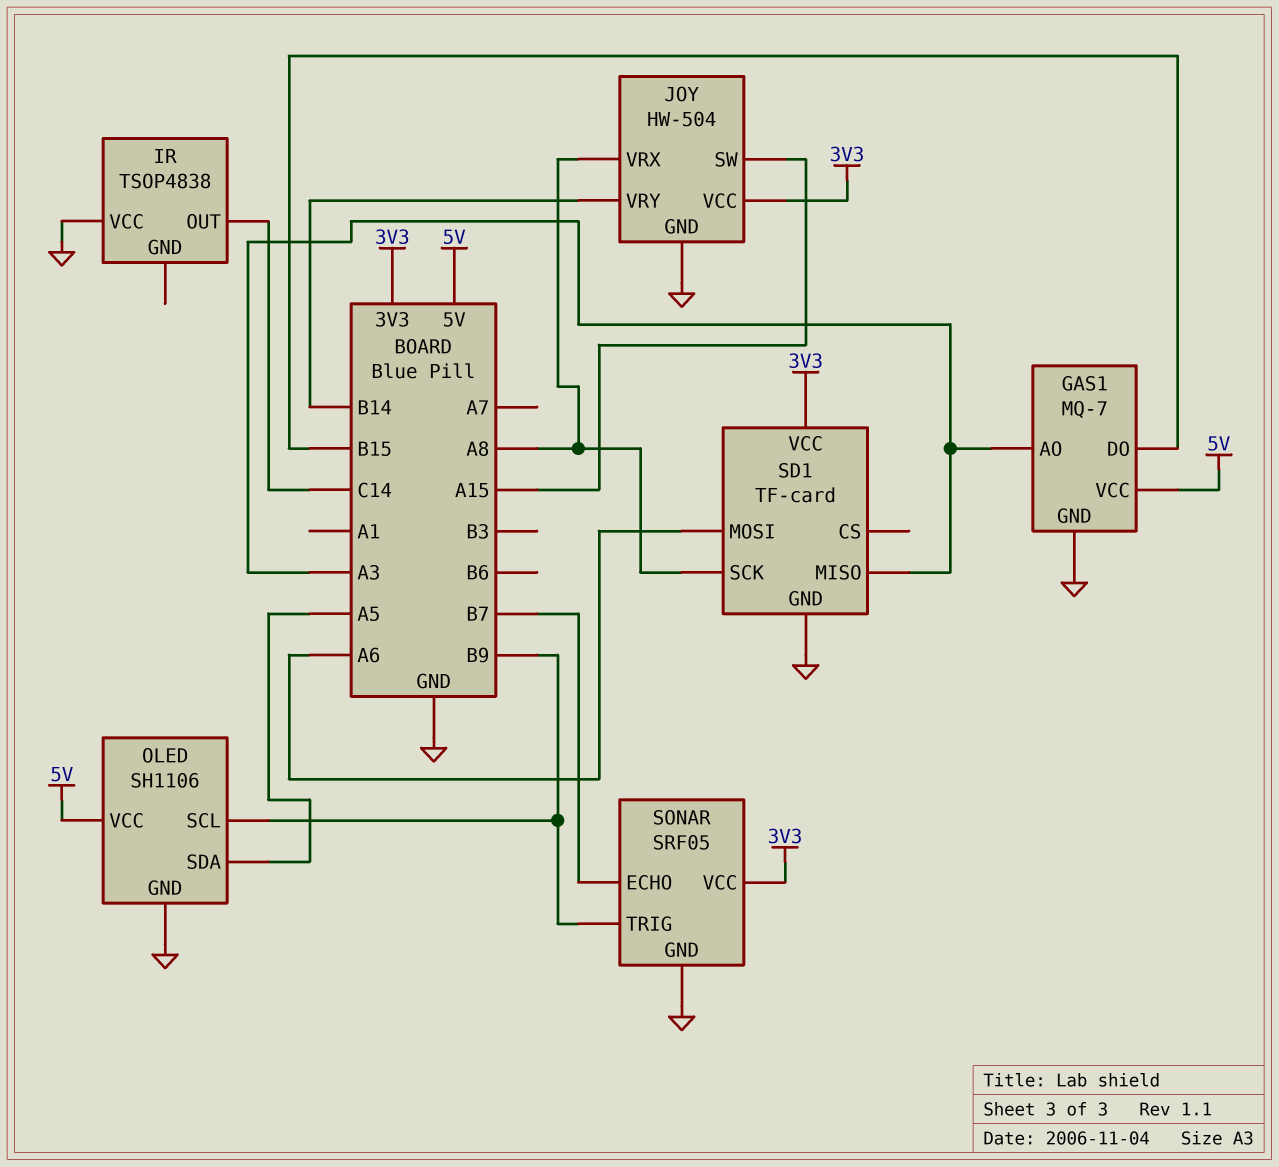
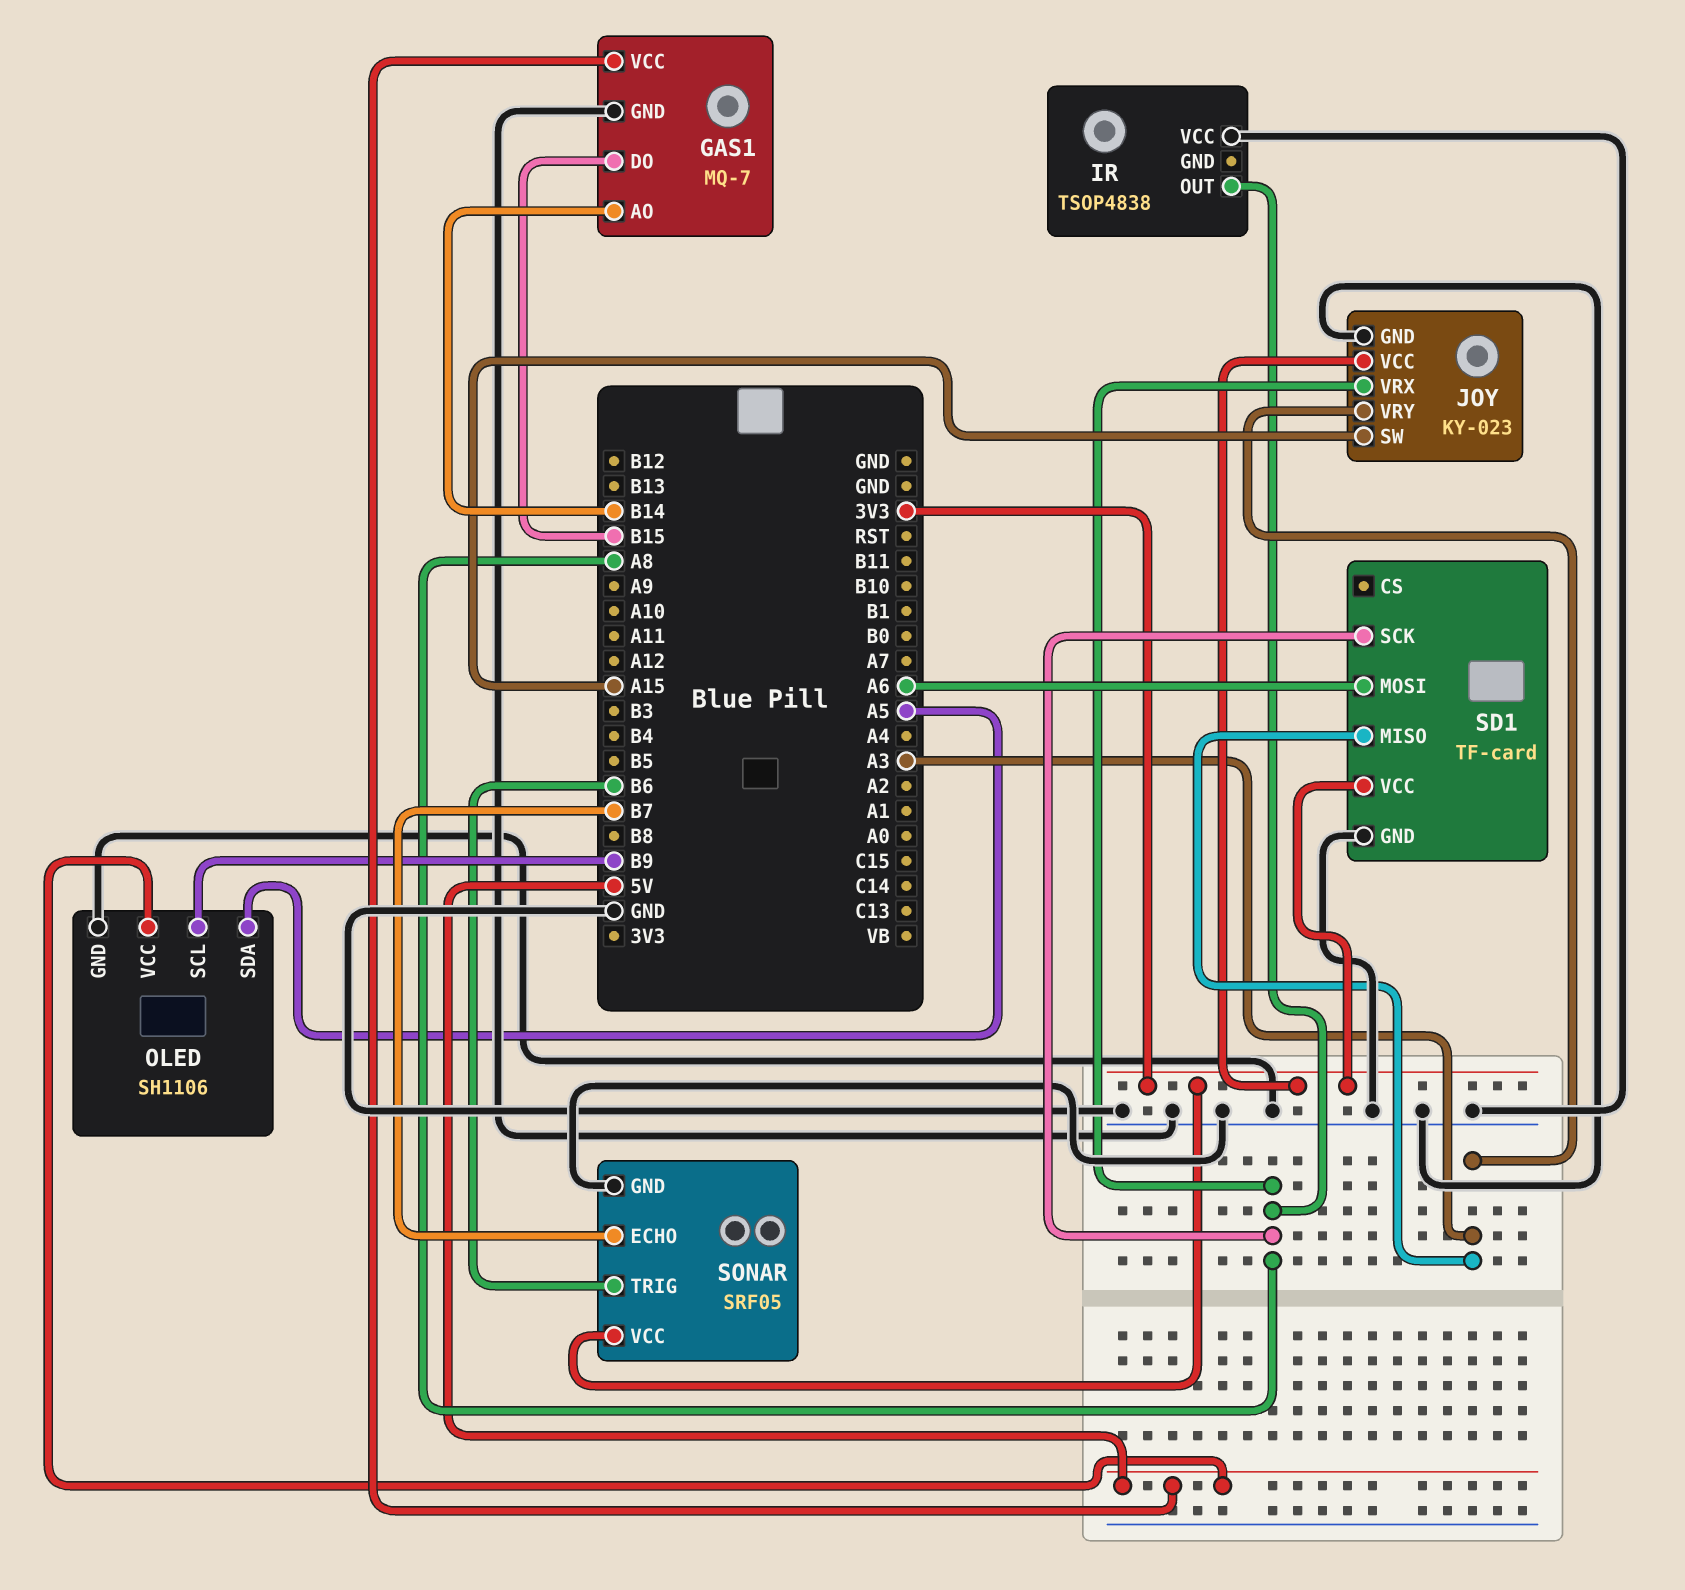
GAS1 pin AO: A3 -> B14
IR pin OUT: C14 -> A8
JOY: HW-504 -> KY-023
JOY pin VRY: B14 -> A3
SONAR pin TRIG: B9 -> B6

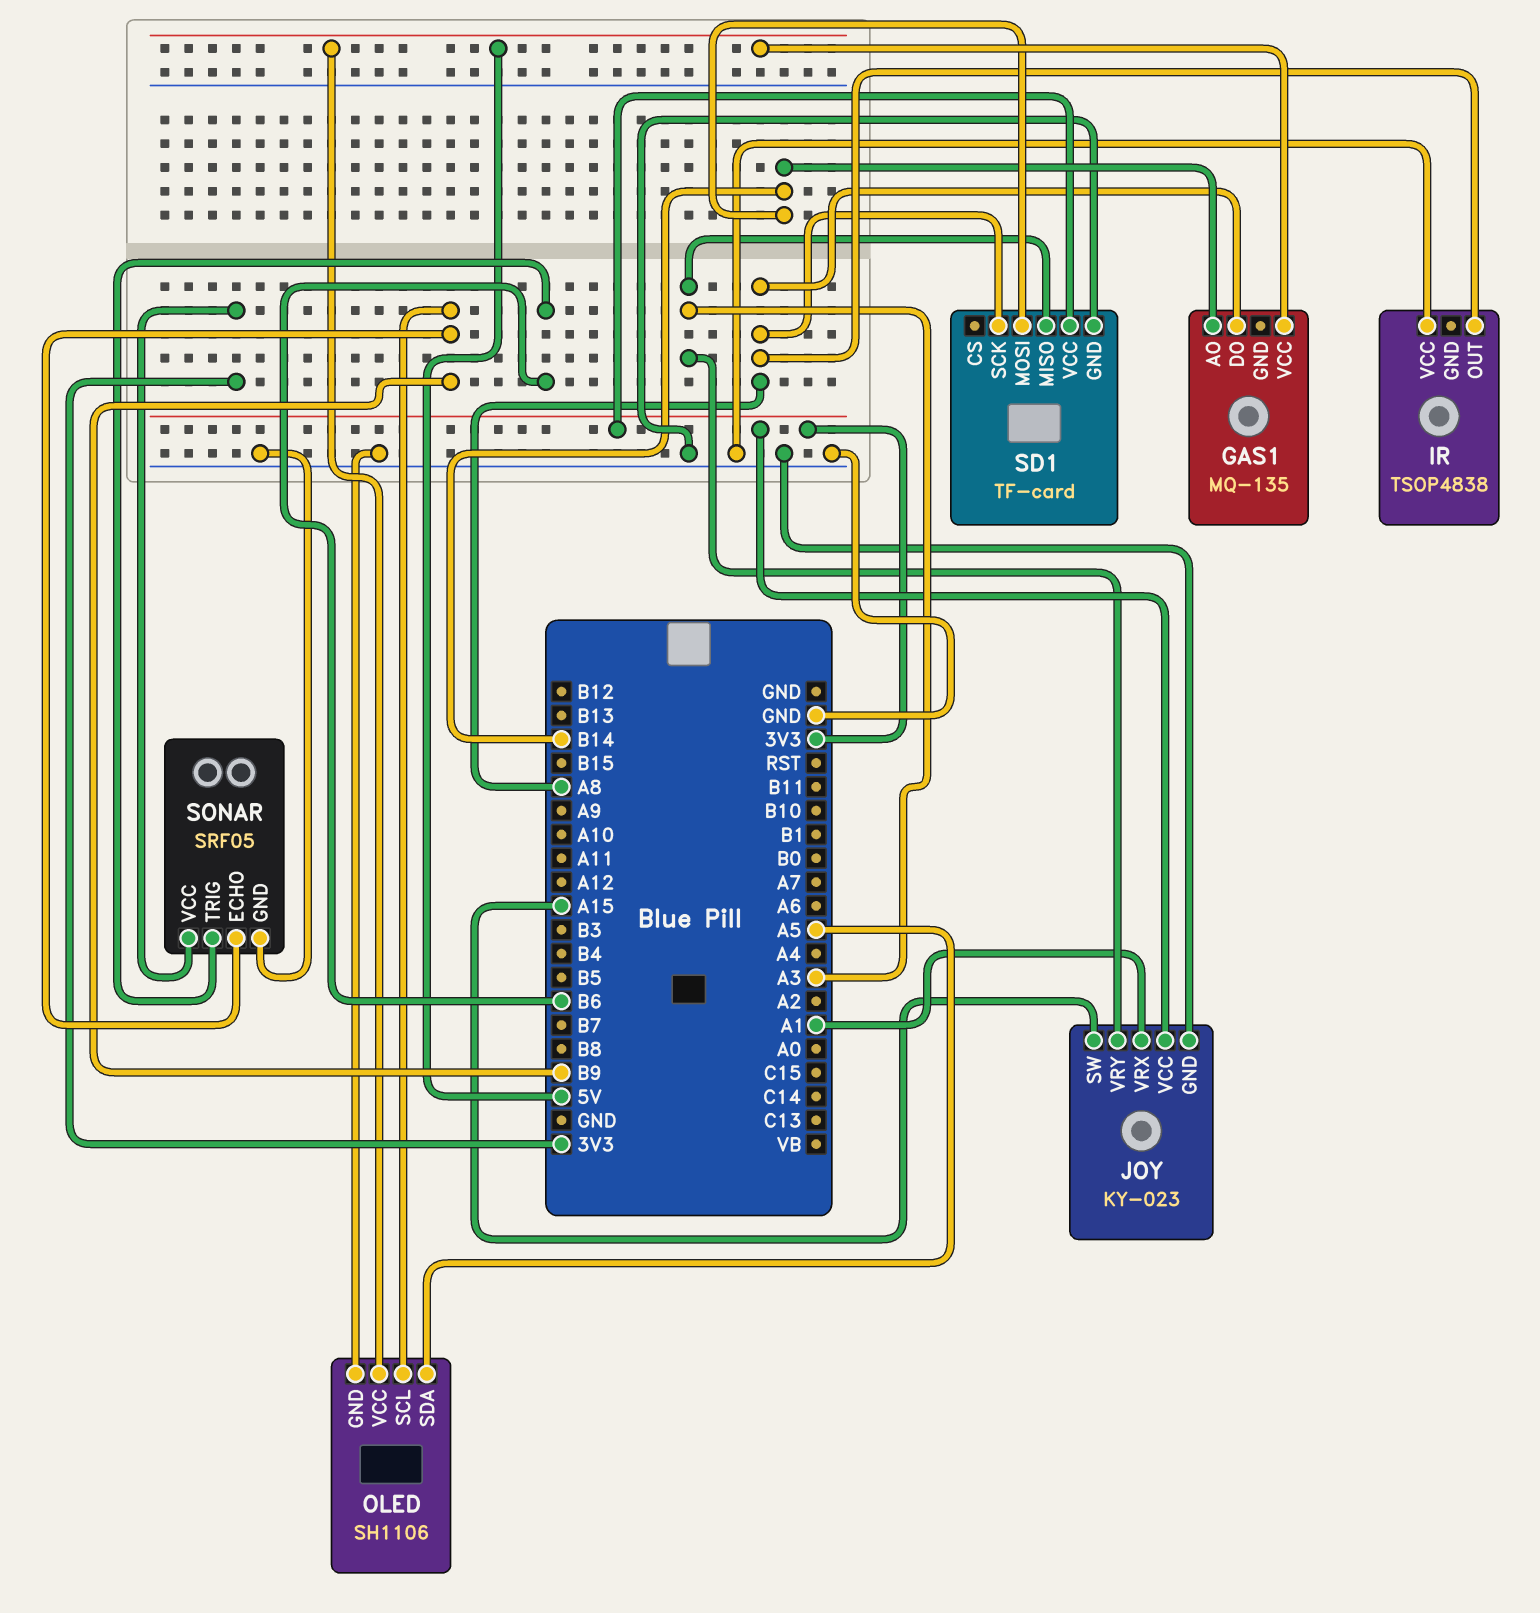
GAS1: MQ-7 -> MQ-135
GAS1 pin DO: B15 -> A8
GAS1 pin GND: GND -> none
JOY pin VRX: A8 -> A1
SD1 pin MOSI: A6 -> B14
SONAR pin ECHO: B7 -> B9

